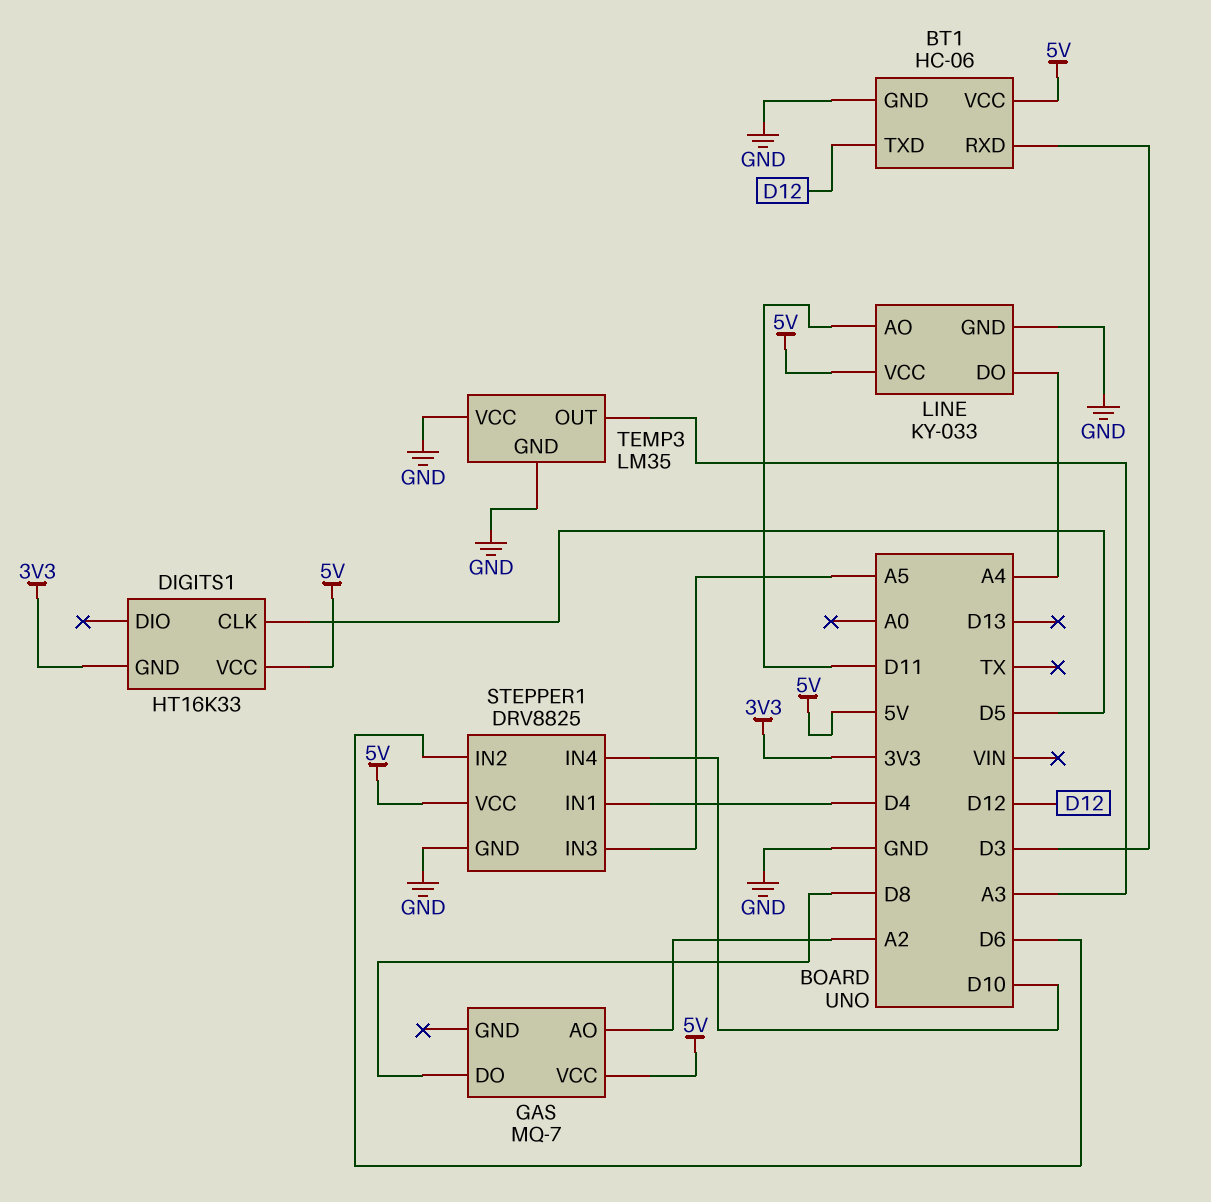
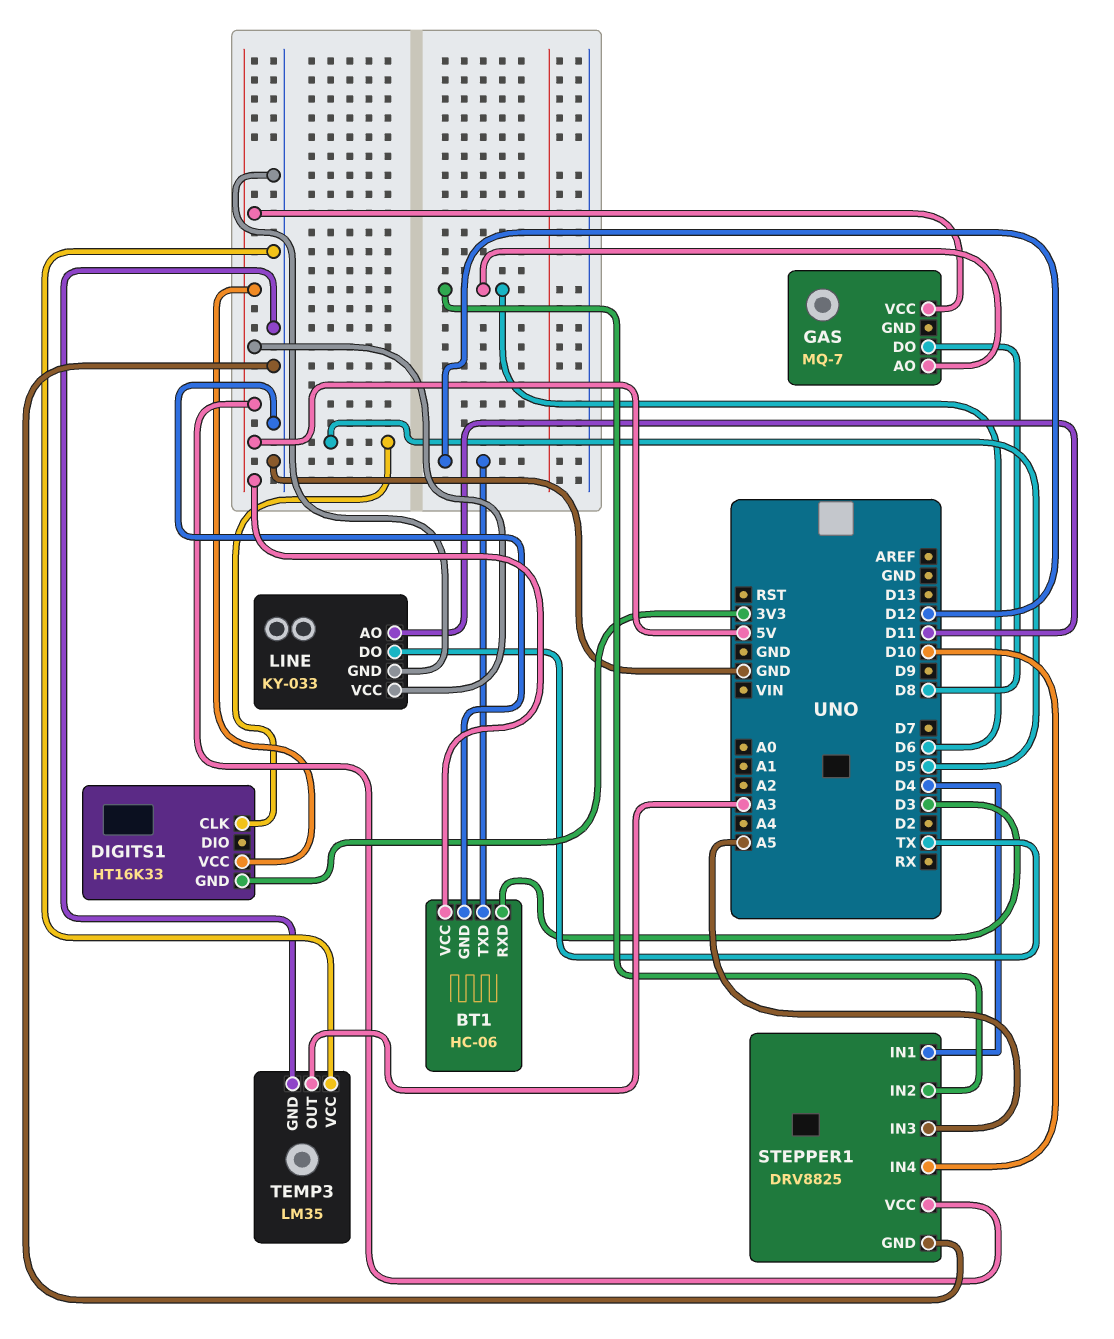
GAS pin AO: A2 -> D6
LINE pin DO: A4 -> TX

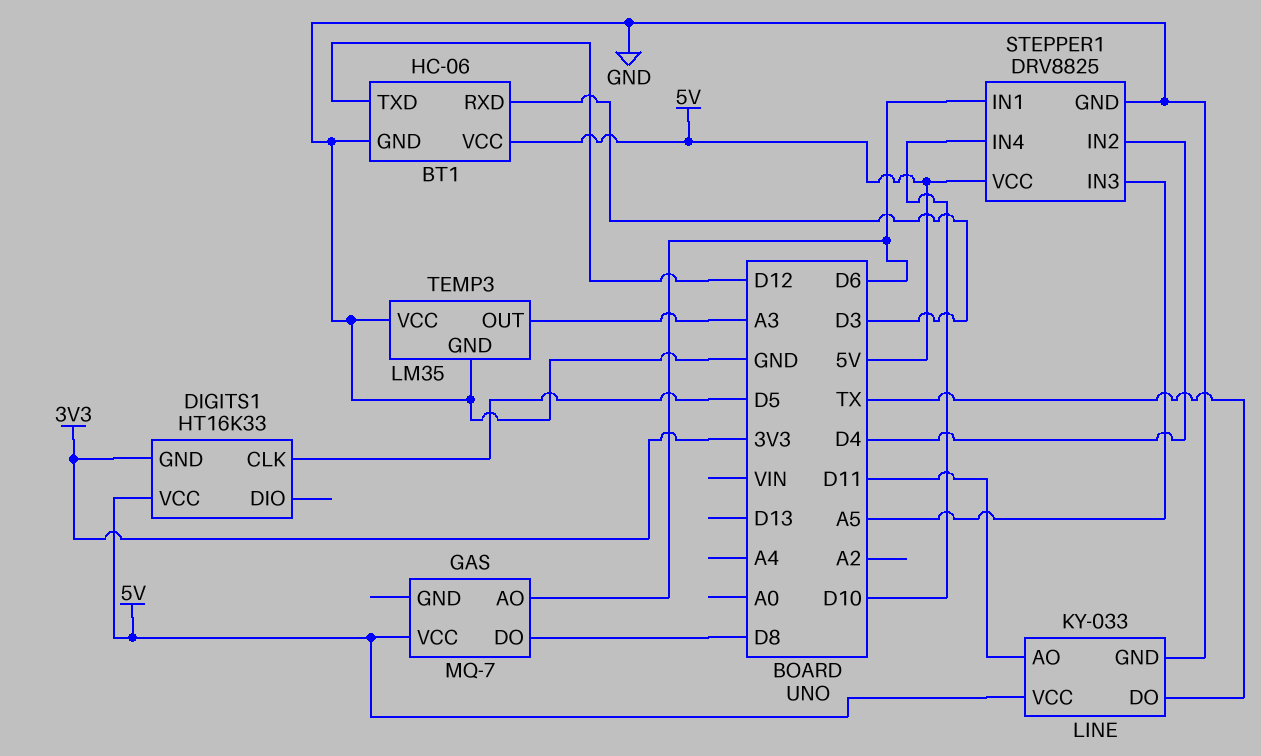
STEPPER1 pin IN1: D4 -> D6
STEPPER1 pin IN2: D6 -> D4

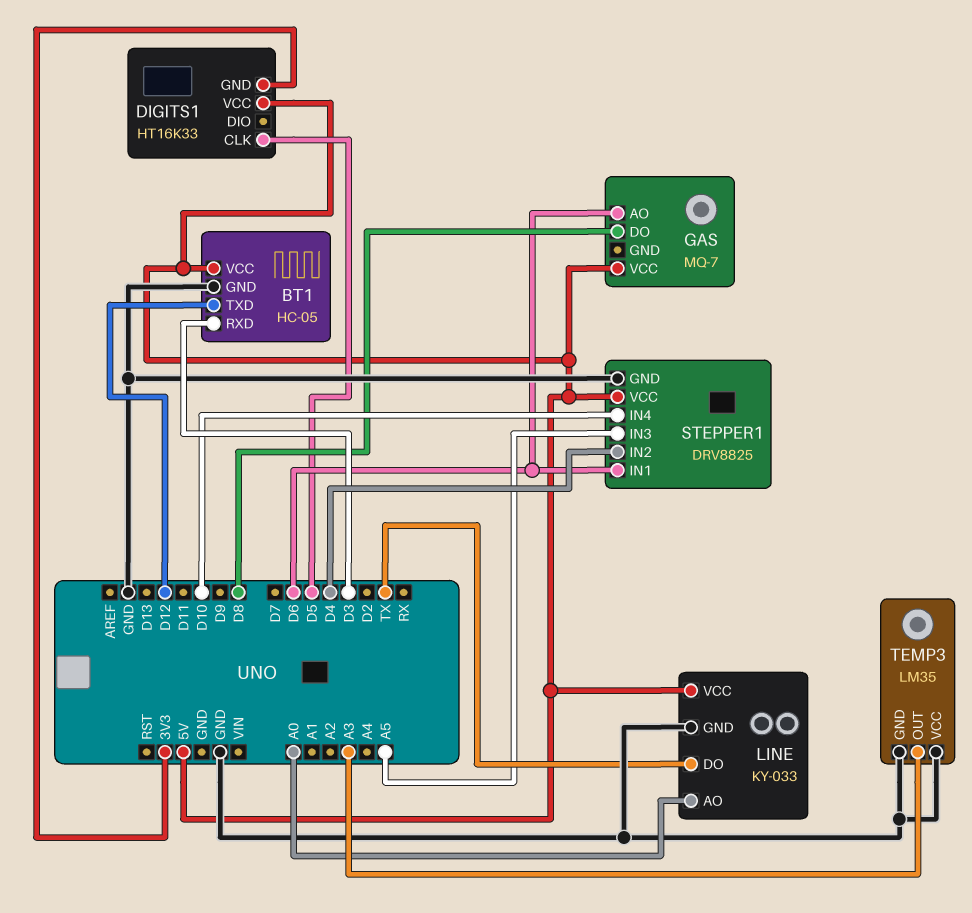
BT1: HC-06 -> HC-05
LINE pin AO: D11 -> A0

